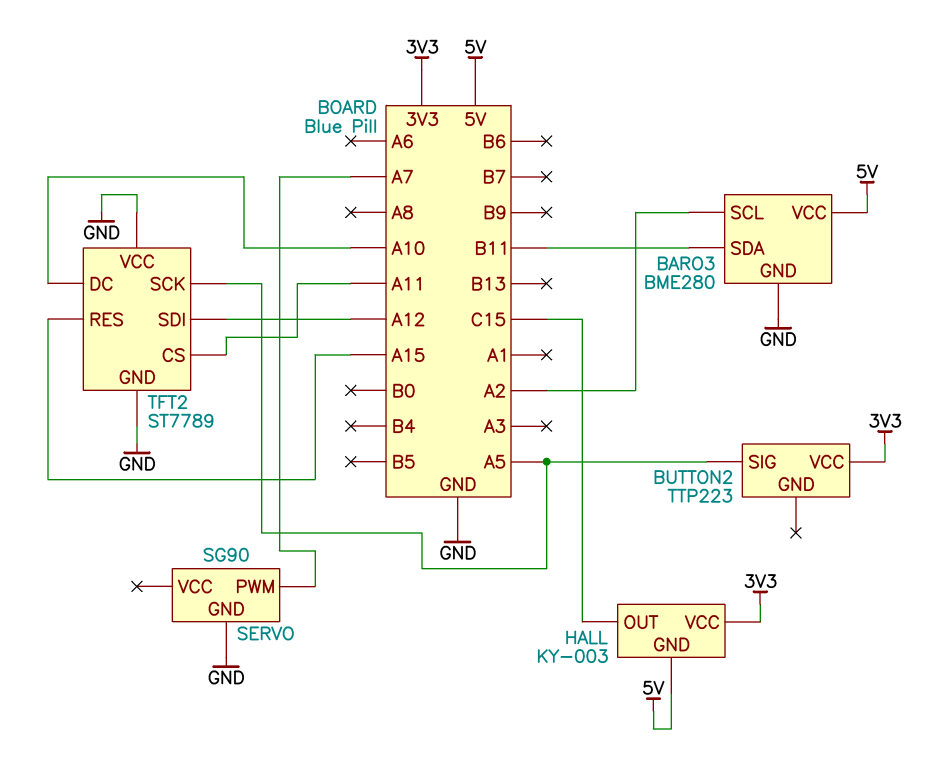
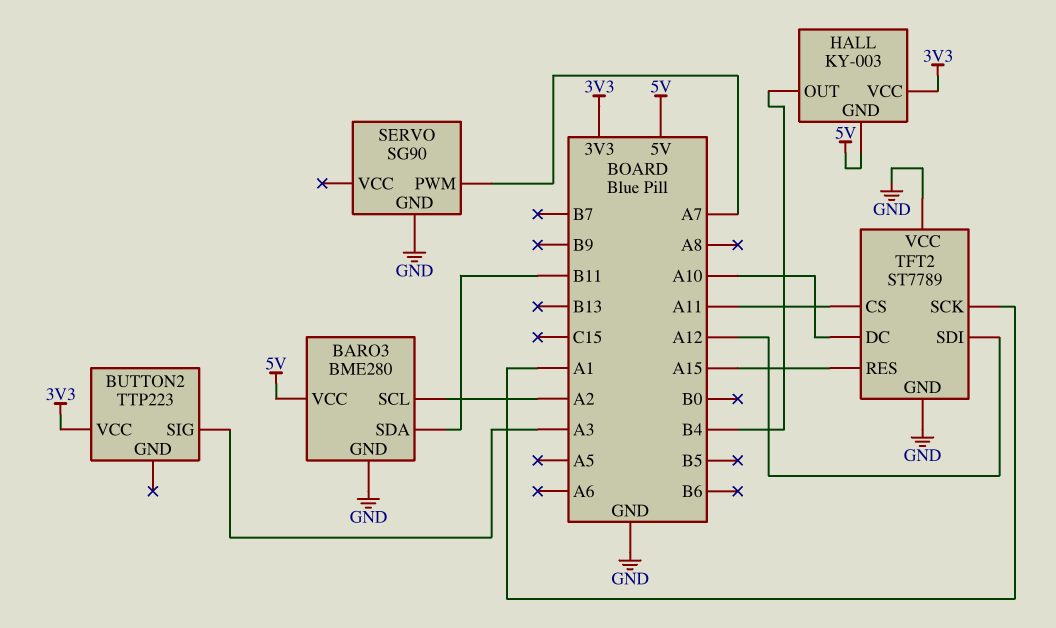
BUTTON2 pin SIG: A5 -> A3
HALL pin OUT: C15 -> B4
TFT2 pin SCK: A5 -> A1

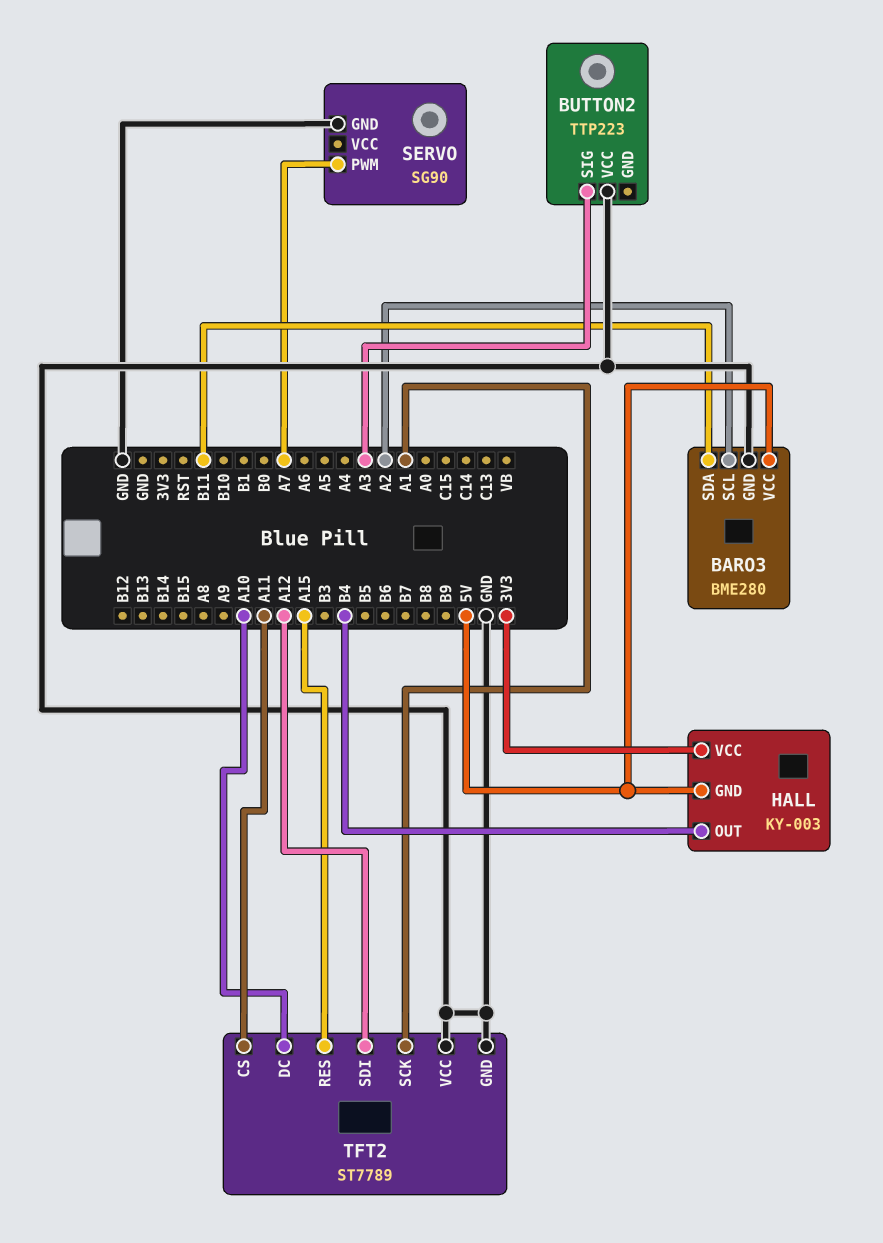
BUTTON2 pin VCC: 3V3 -> GND

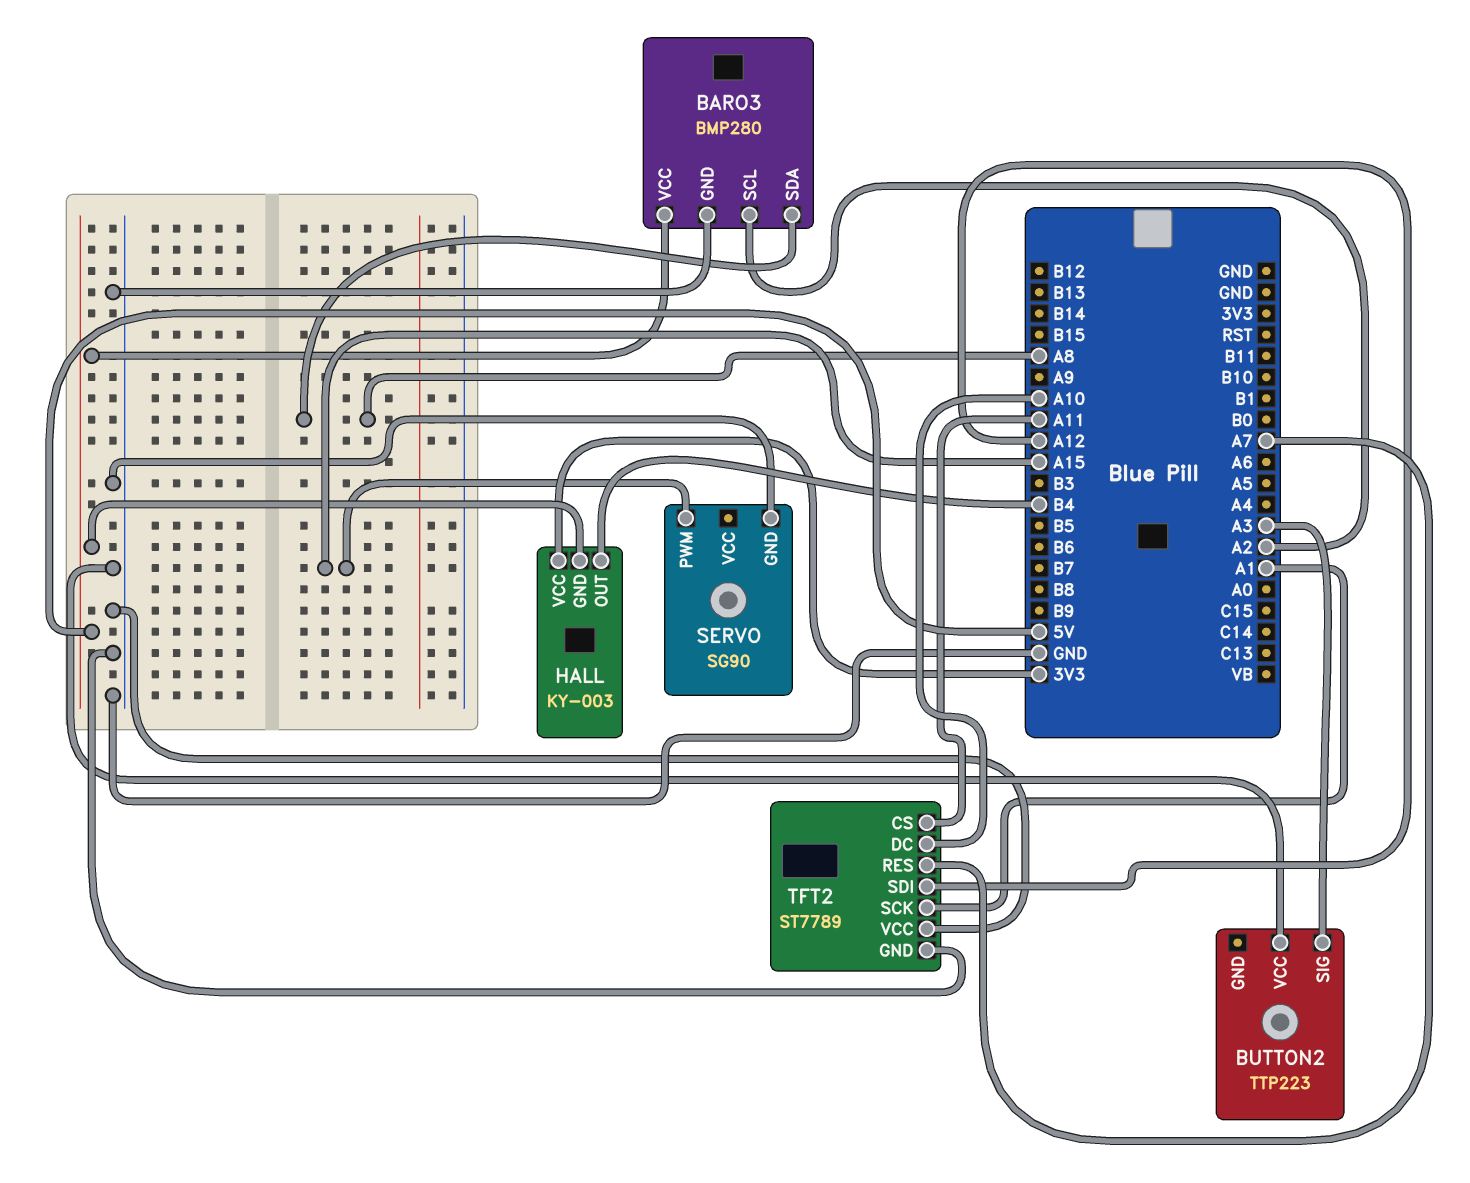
BARO3: BME280 -> BMP280
BARO3 pin SDA: B11 -> A8
SERVO pin PWM: A7 -> A15
TFT2 pin RES: A15 -> A7

